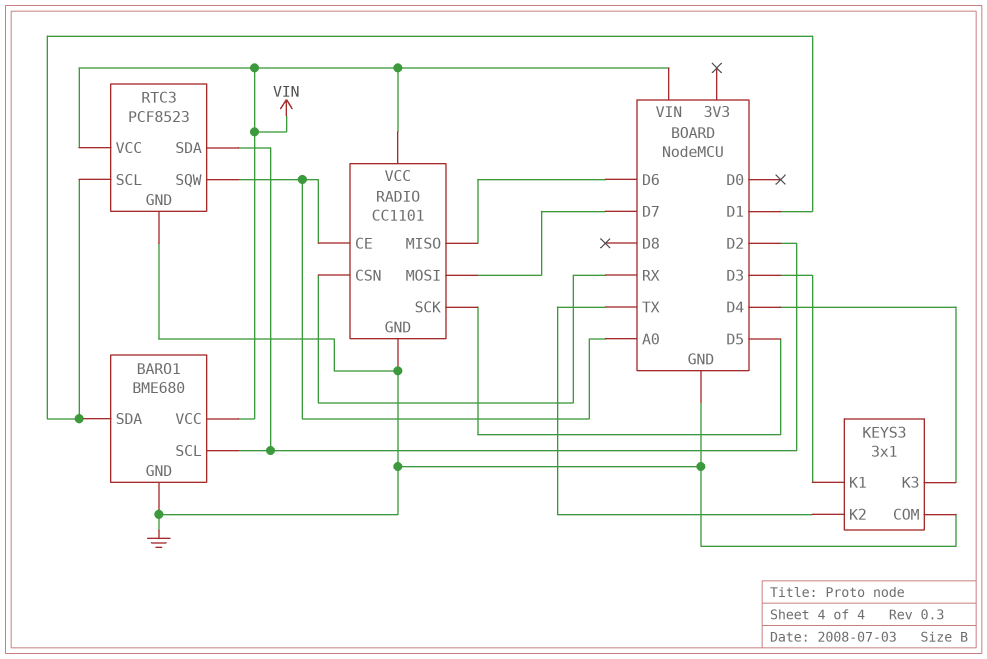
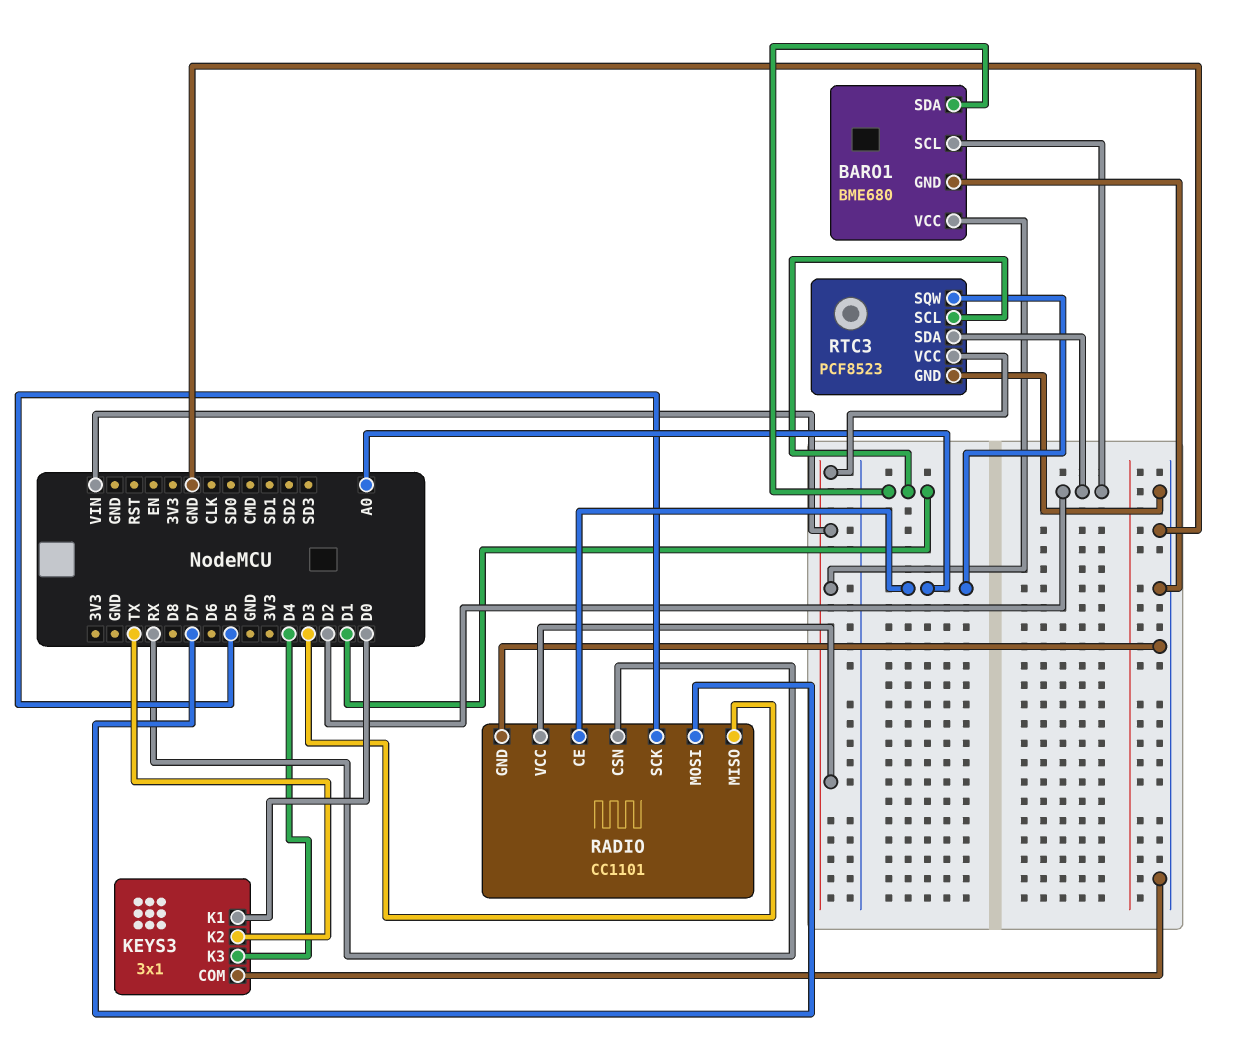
KEYS3 pin K1: D3 -> D0
RADIO pin MISO: D6 -> D3

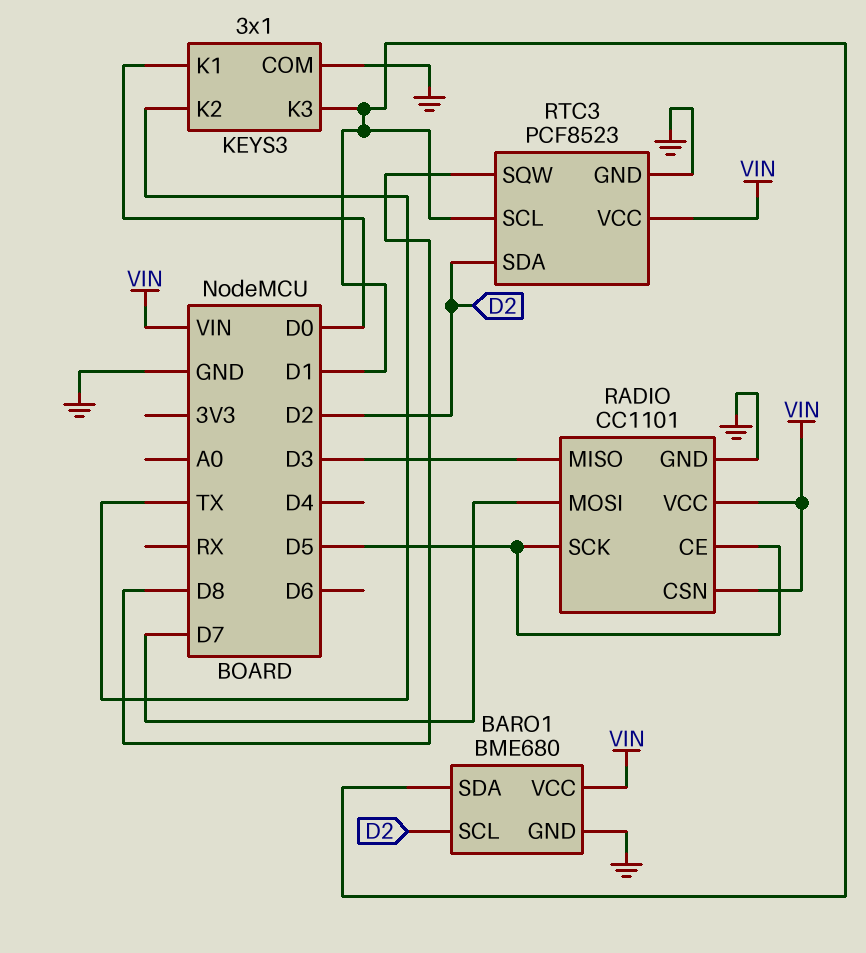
KEYS3 pin K3: D4 -> D1
RADIO pin CE: A0 -> D5
RADIO pin CSN: RX -> VIN
RTC3 pin SQW: A0 -> D8

